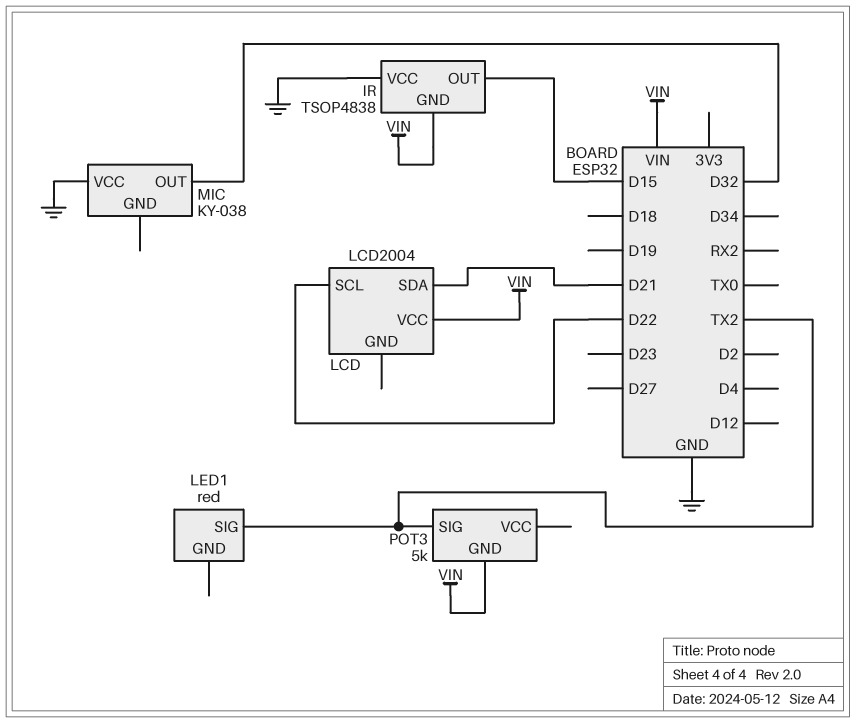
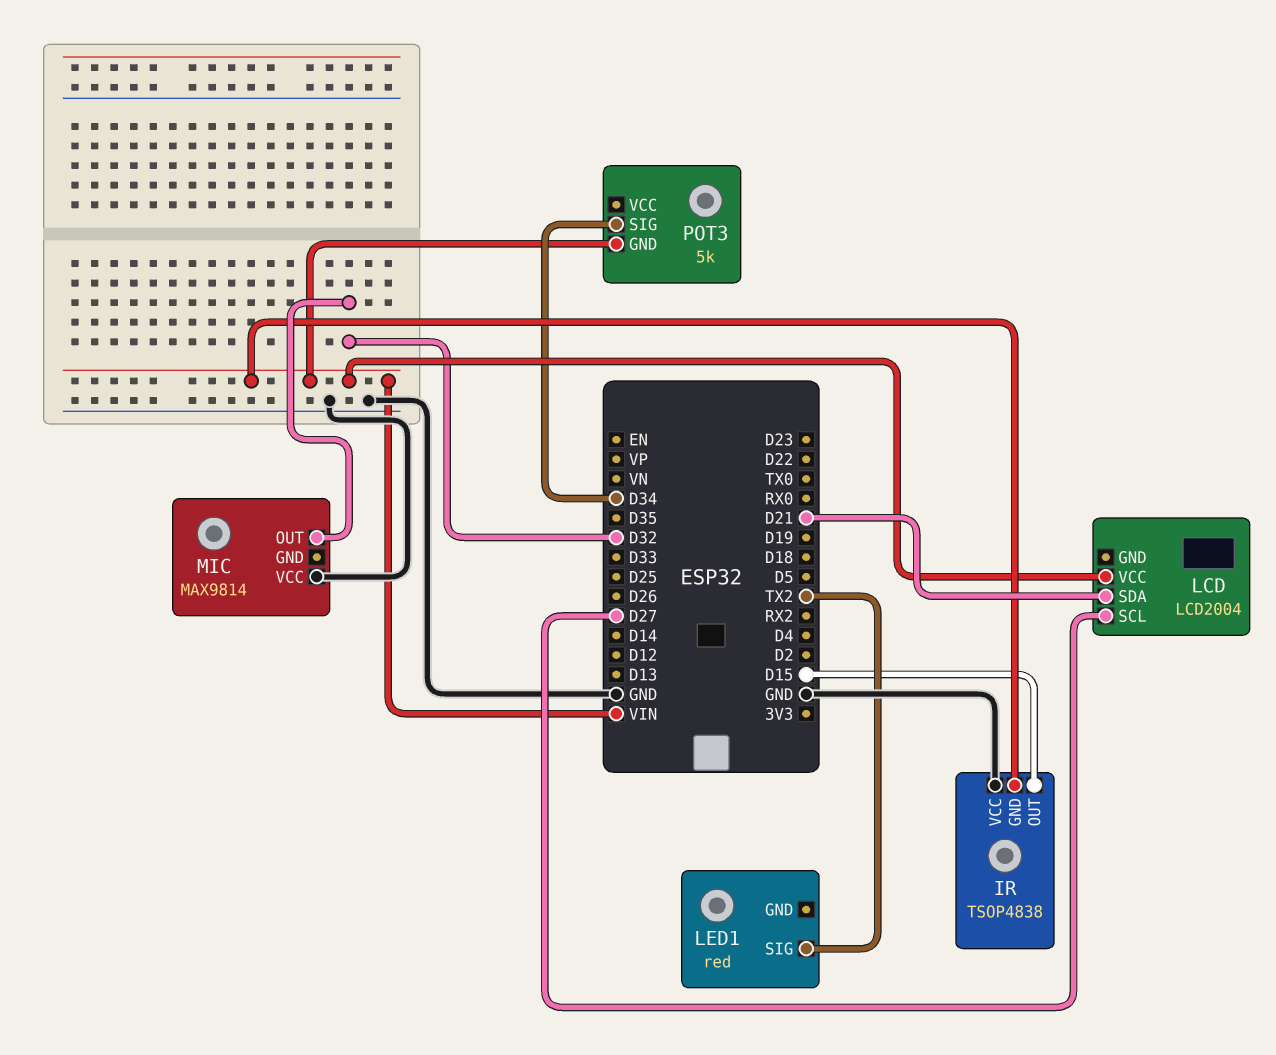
LCD pin SCL: D22 -> D27
MIC: KY-038 -> MAX9814
POT3 pin SIG: TX2 -> D34

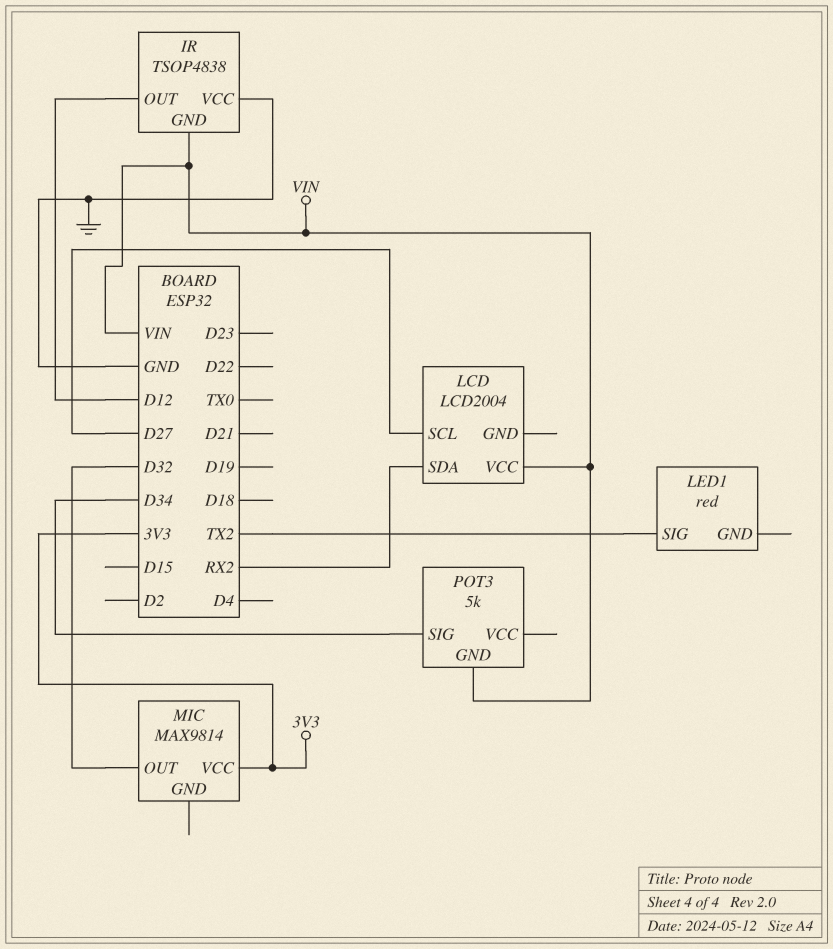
IR pin OUT: D15 -> D12
LCD pin SDA: D21 -> RX2
MIC pin VCC: GND -> 3V3

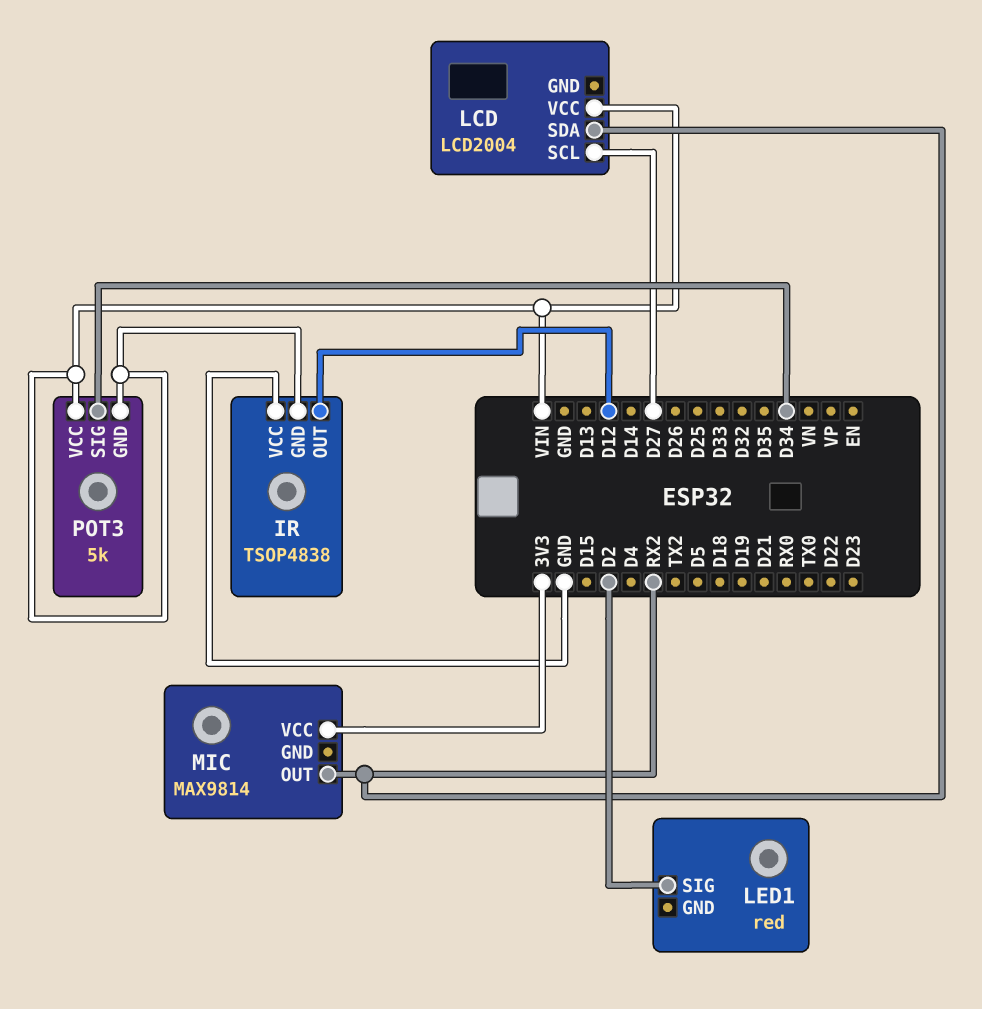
LED1 pin SIG: TX2 -> D2
MIC pin OUT: D32 -> RX2
POT3 pin VCC: none -> VIN

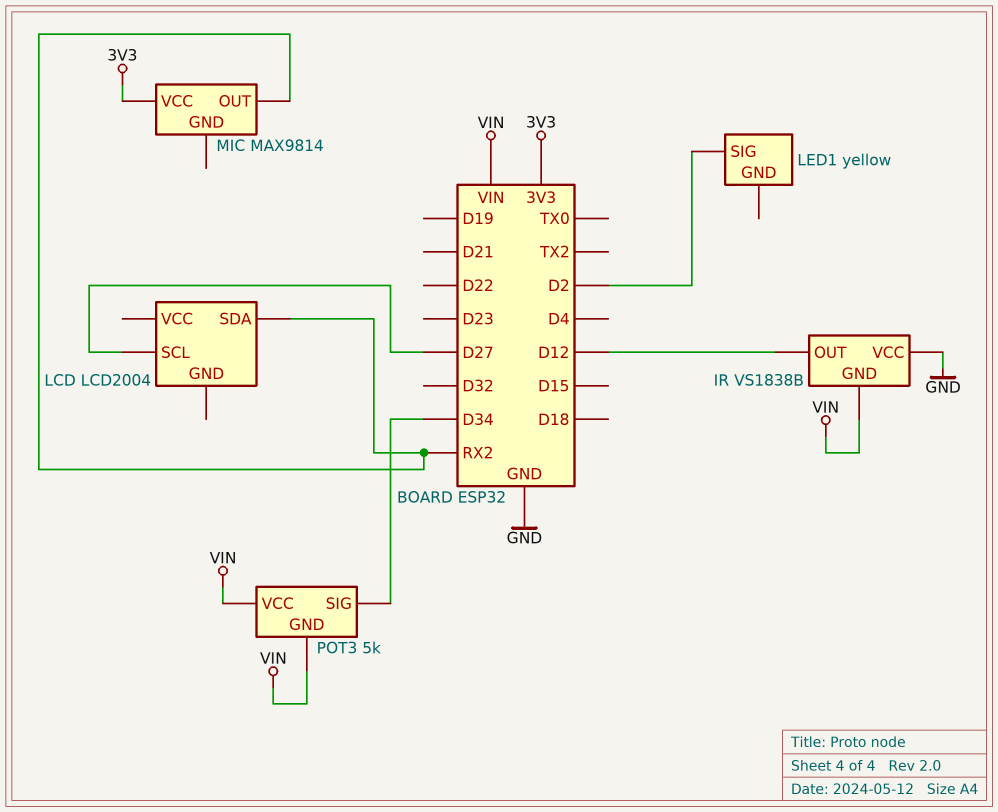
IR: TSOP4838 -> VS1838B
LCD pin VCC: VIN -> none
LED1: red -> yellow

